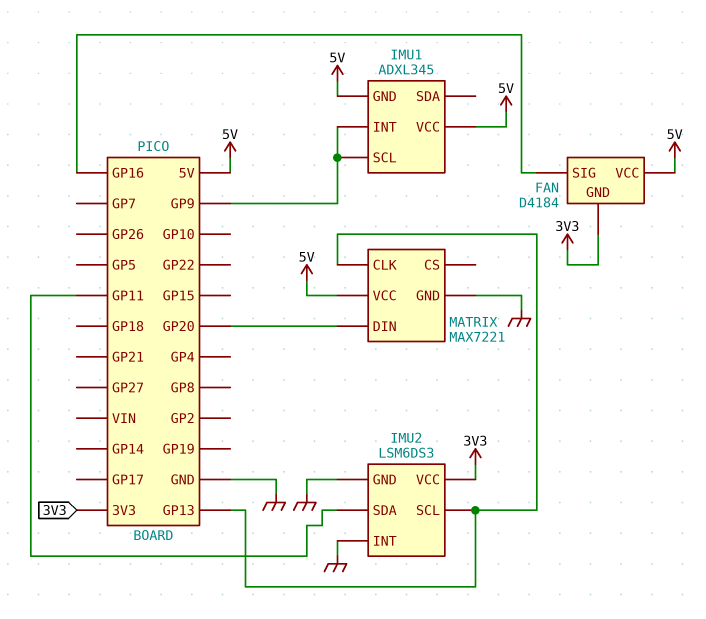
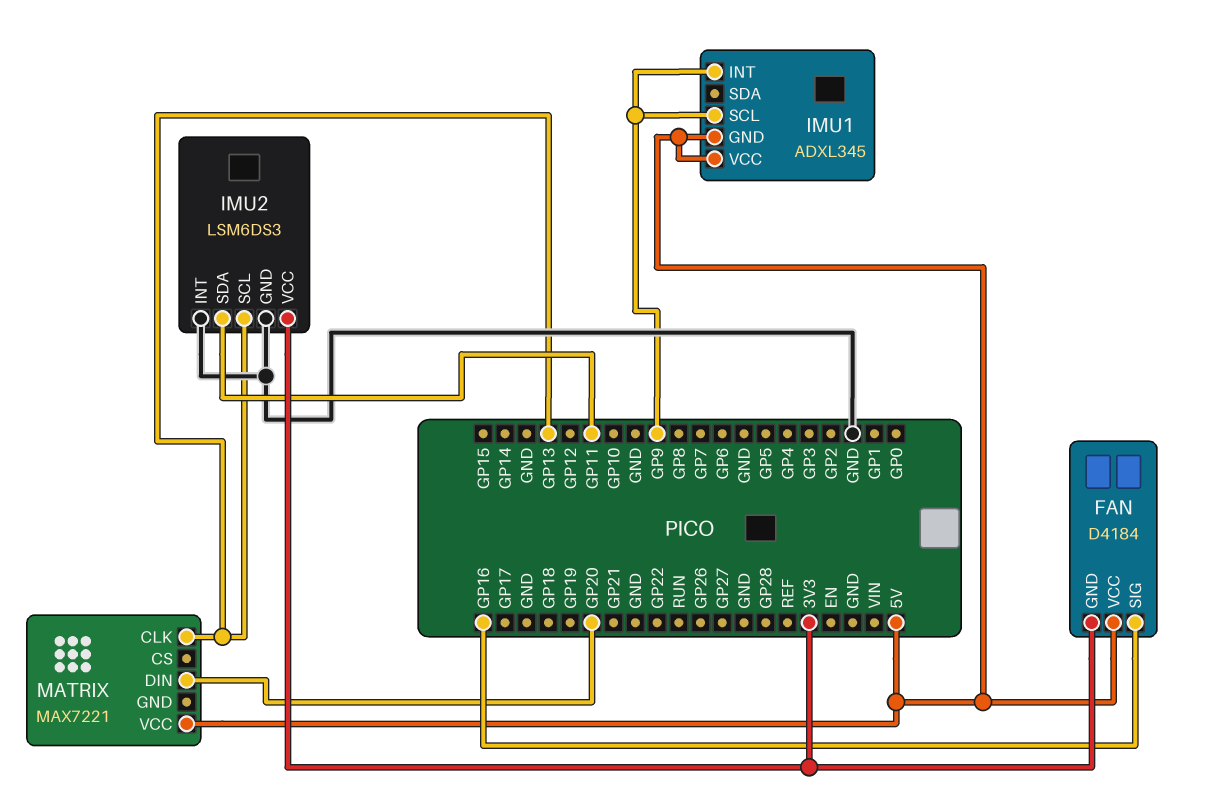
MATRIX pin GND: GND -> none

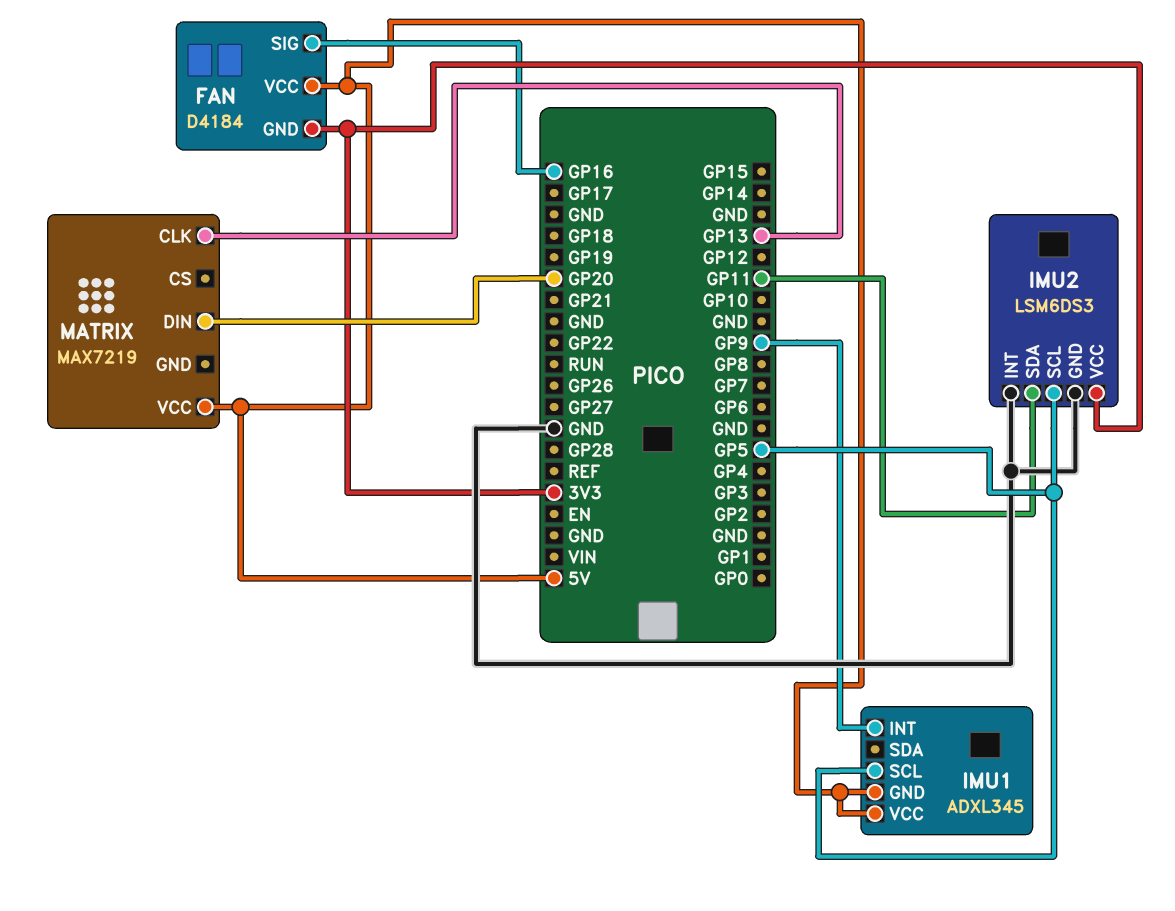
IMU1 pin SCL: GP9 -> GP5
IMU2 pin SCL: GP13 -> GP5
MATRIX: MAX7221 -> MAX7219

